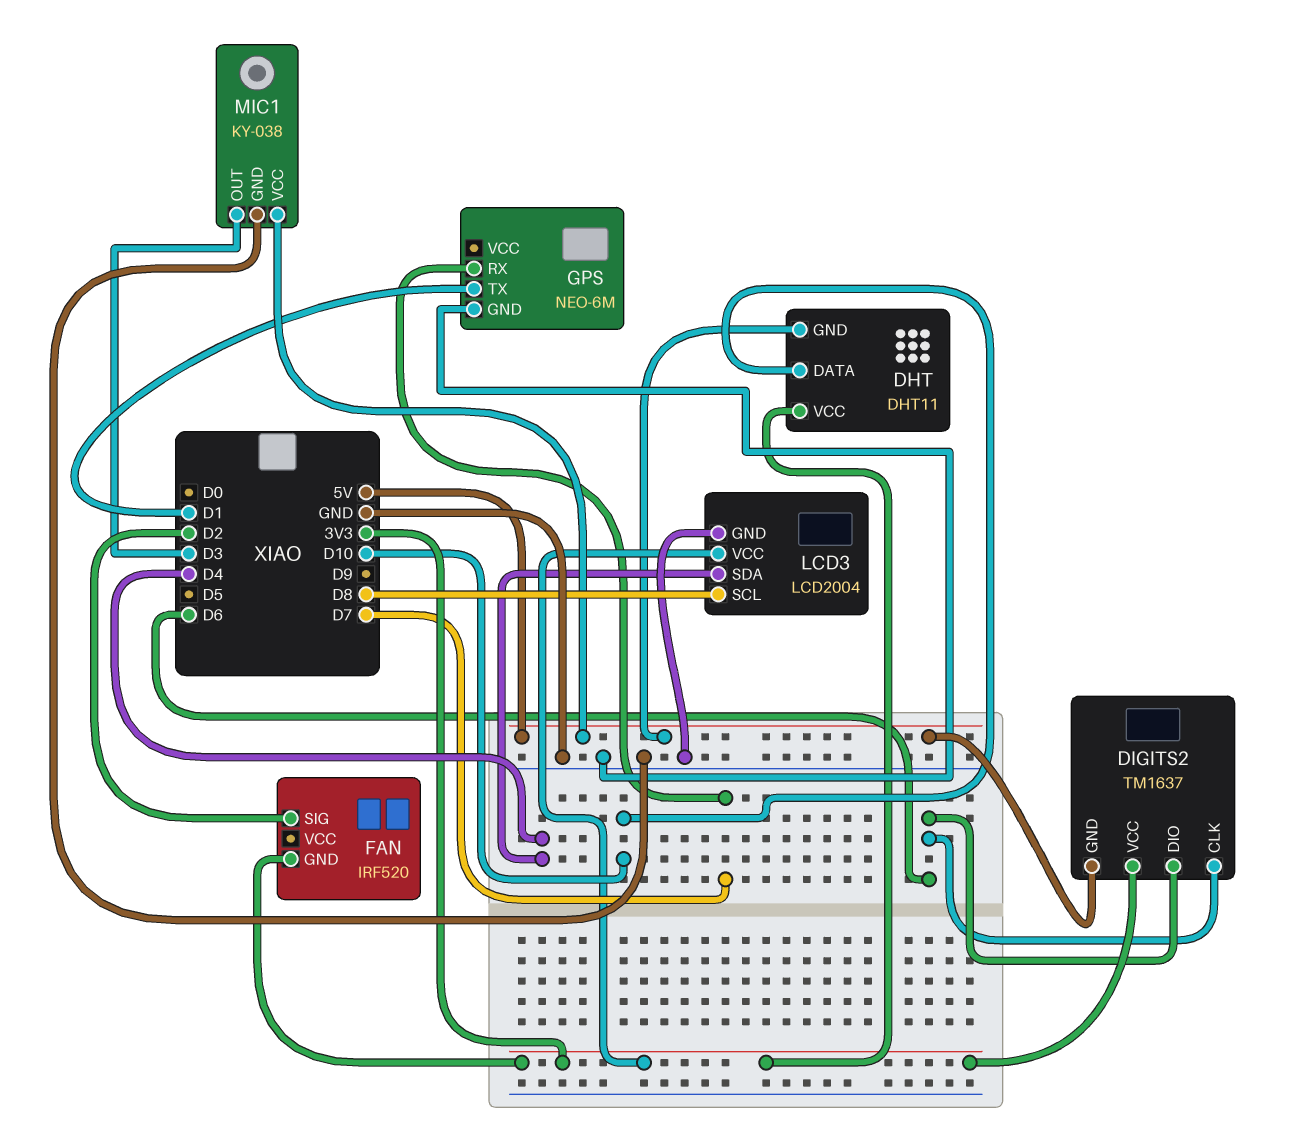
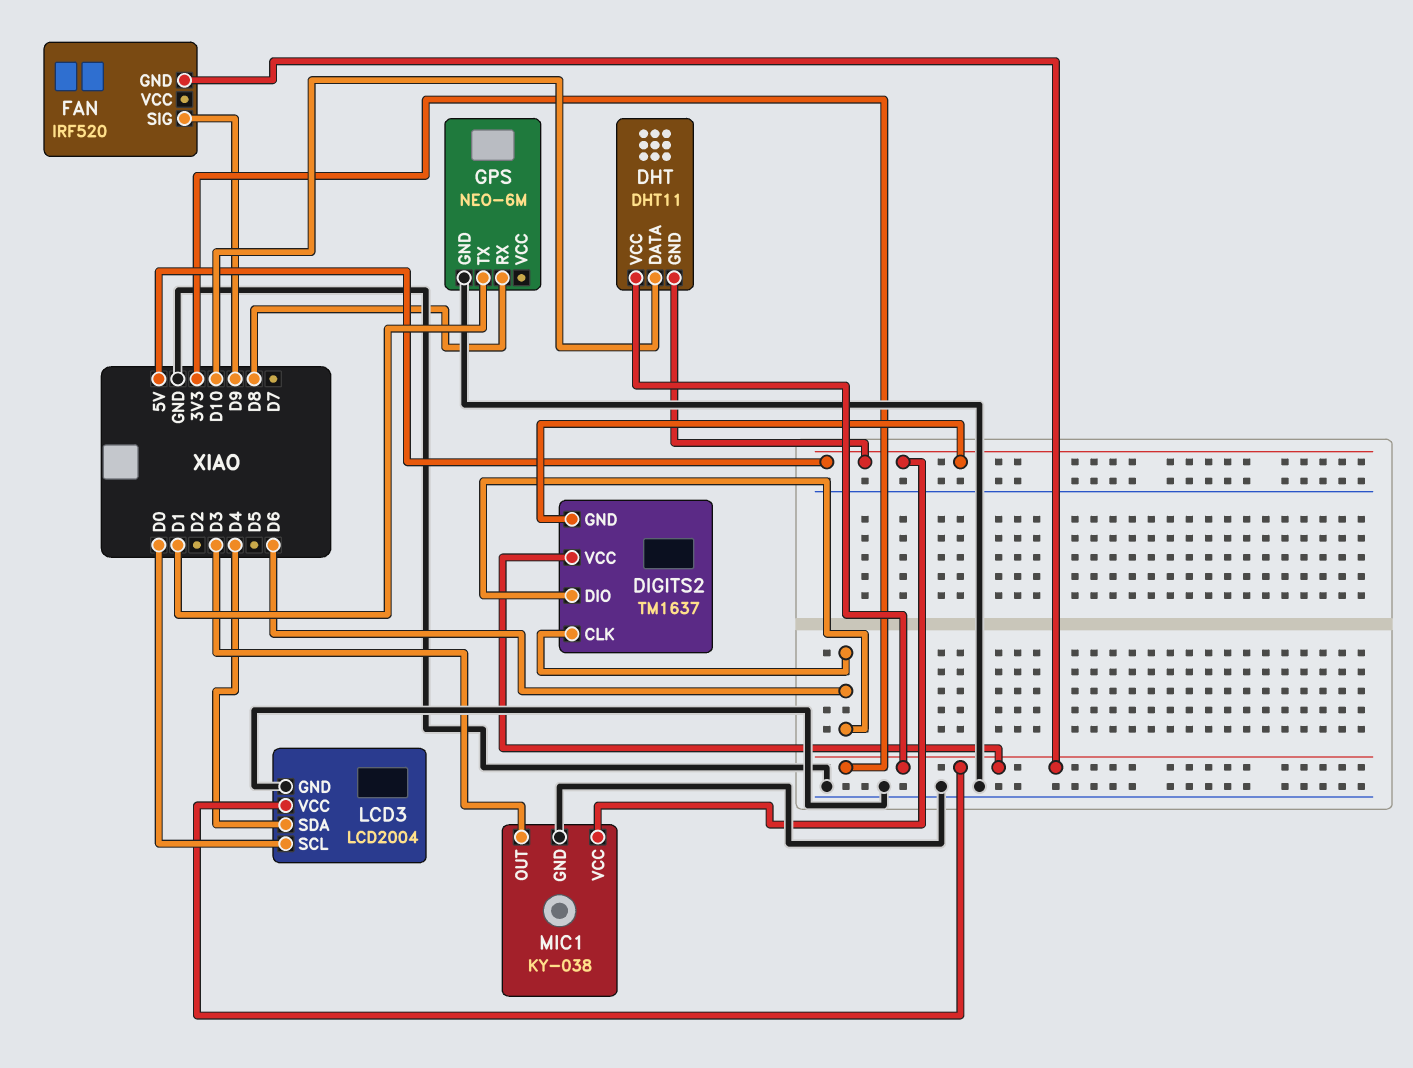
FAN pin SIG: D2 -> D9
GPS pin RX: D7 -> D8
LCD3 pin SCL: D8 -> D0

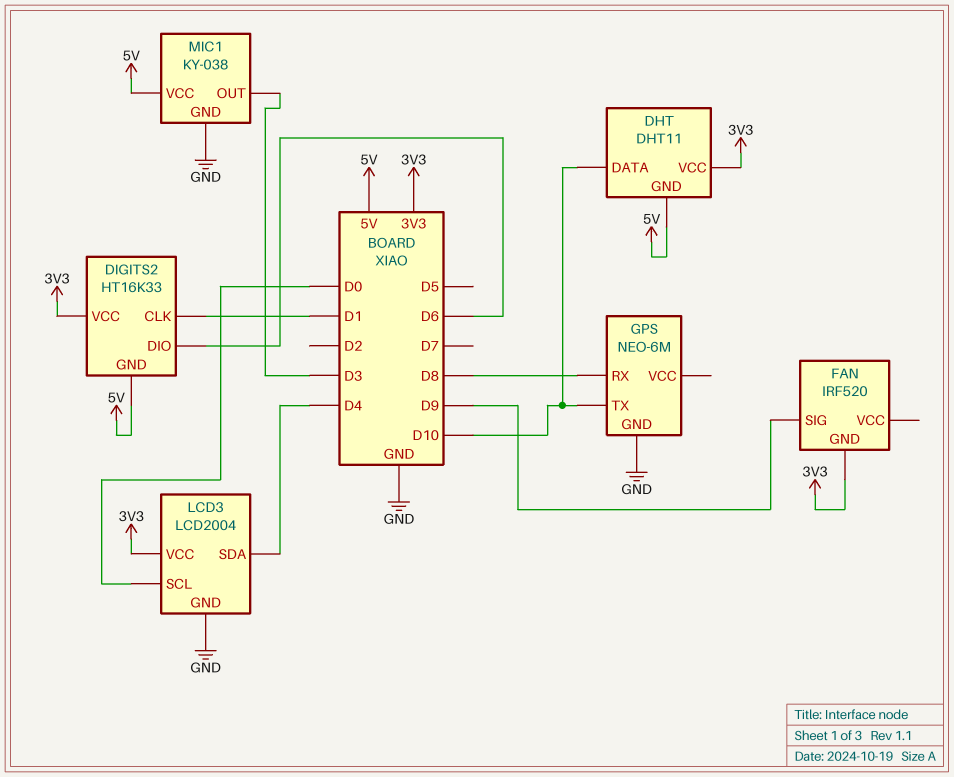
DIGITS2: TM1637 -> HT16K33
DIGITS2 pin CLK: D6 -> D1
GPS pin TX: D1 -> D10

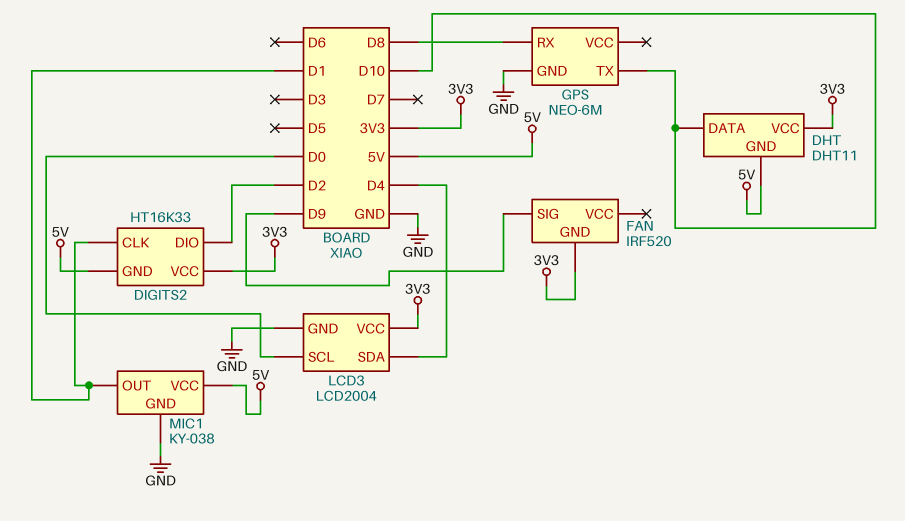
DIGITS2 pin DIO: D6 -> D2
MIC1 pin OUT: D3 -> D1

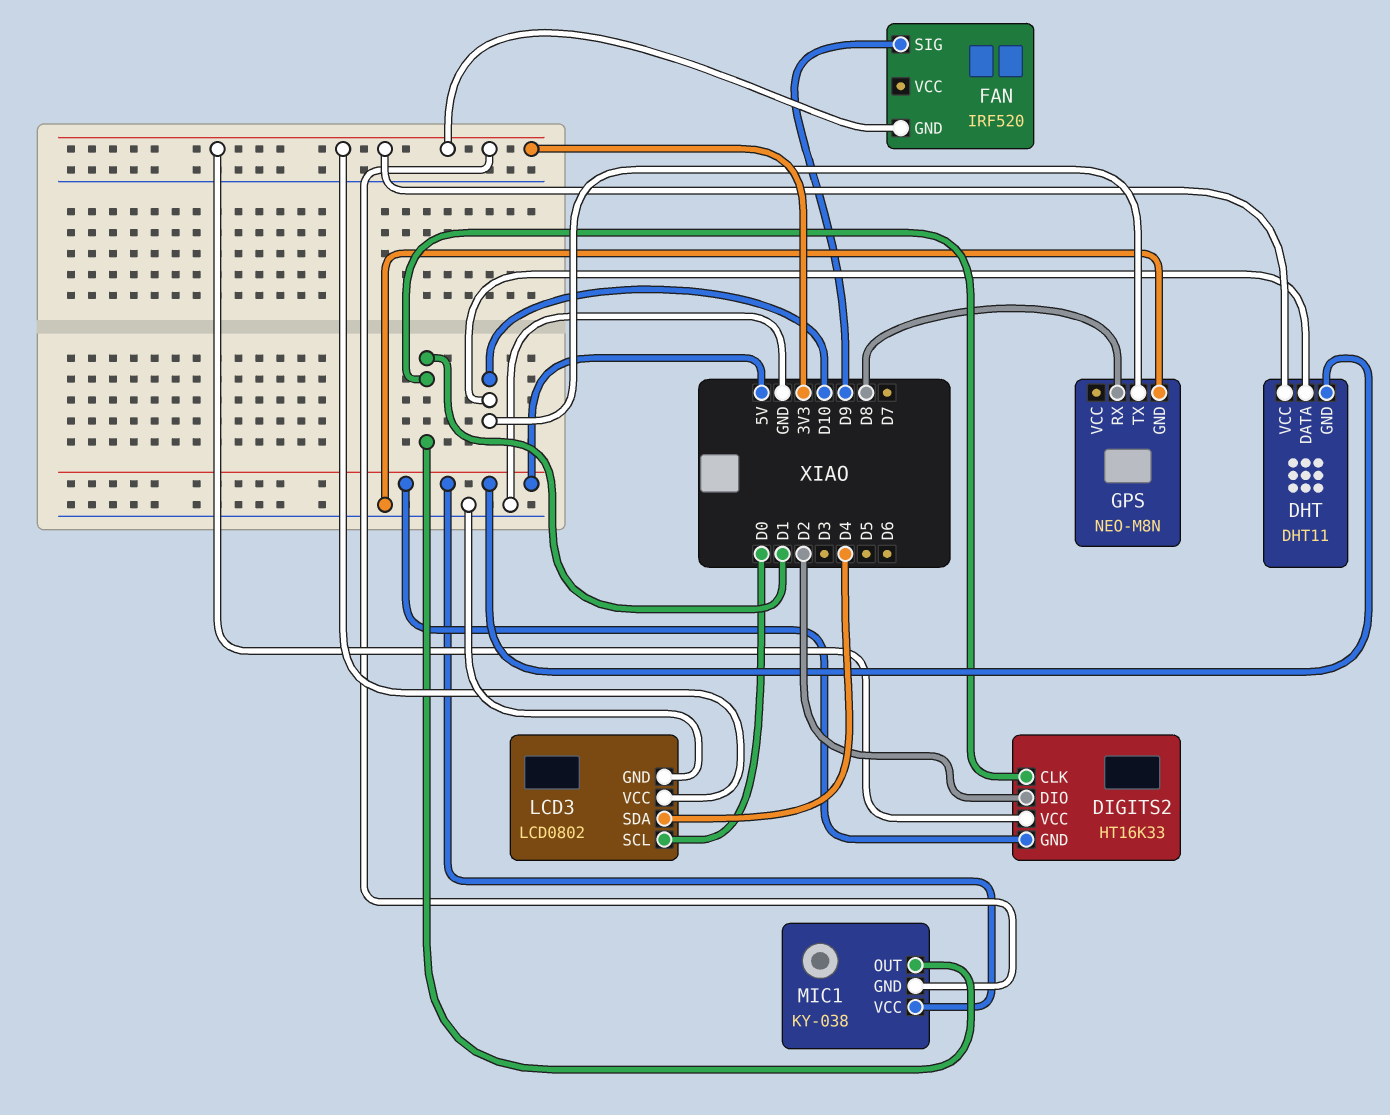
GPS: NEO-6M -> NEO-M8N
LCD3: LCD2004 -> LCD0802
MIC1 pin GND: GND -> 3V3

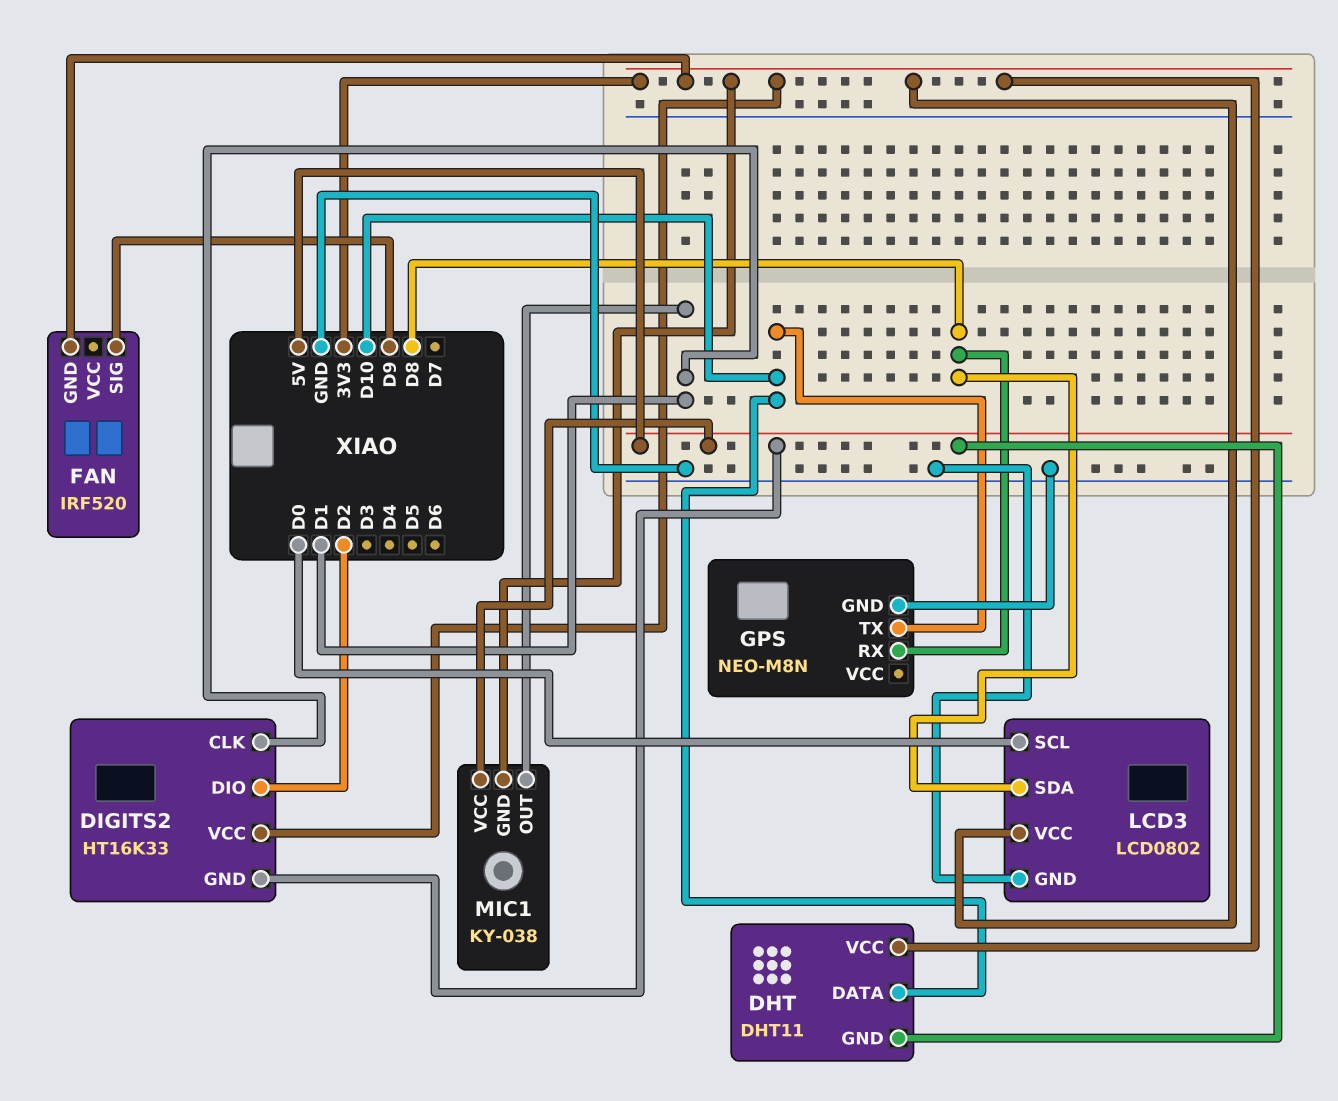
LCD3 pin SDA: D4 -> D8

